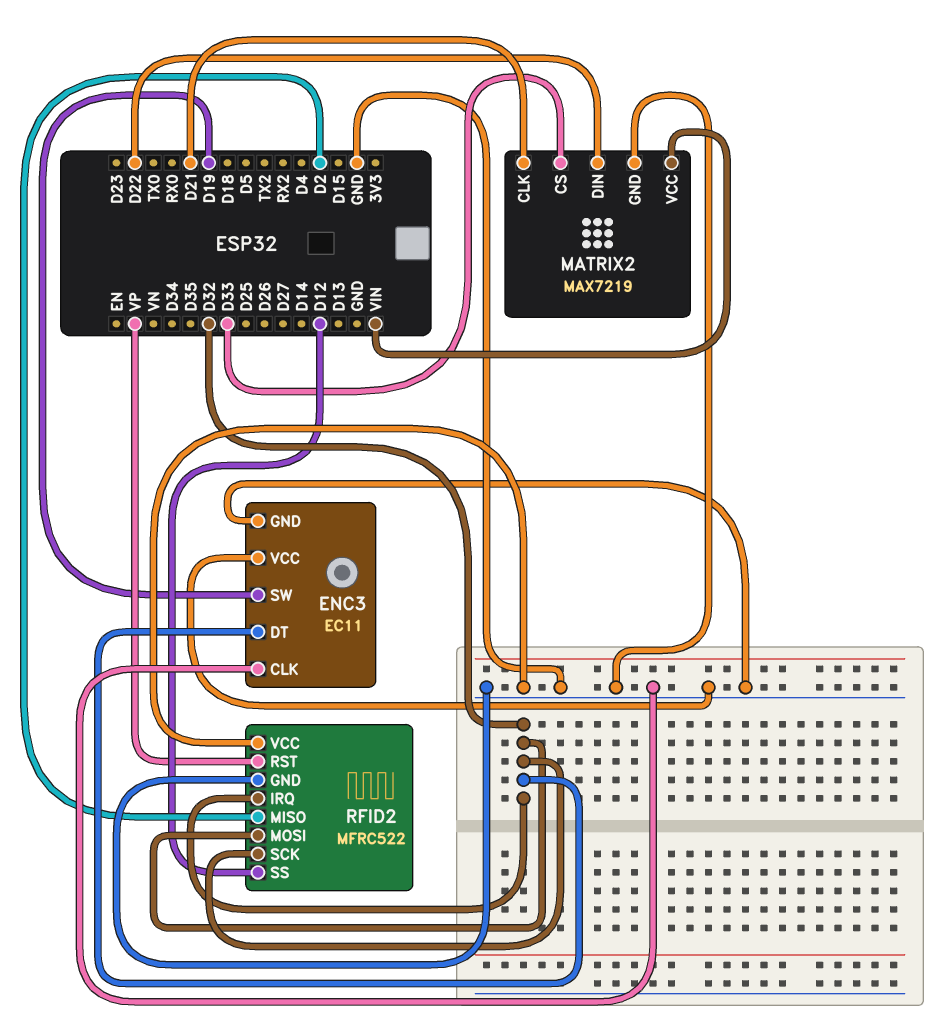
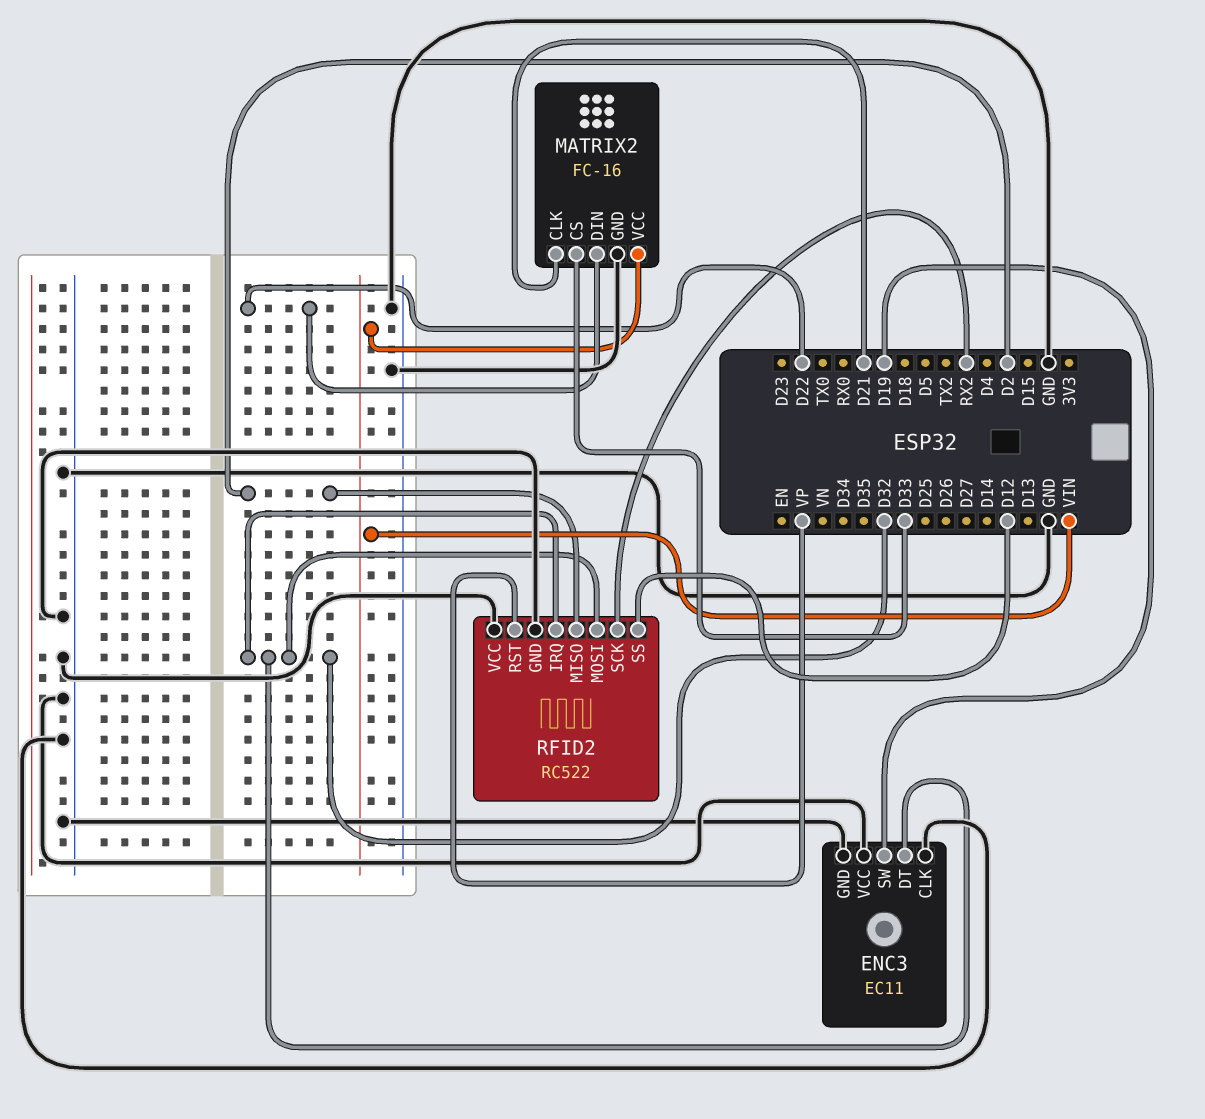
MATRIX2: MAX7219 -> FC-16
RFID2: MFRC522 -> RC522
RFID2 pin SCK: D32 -> RX2

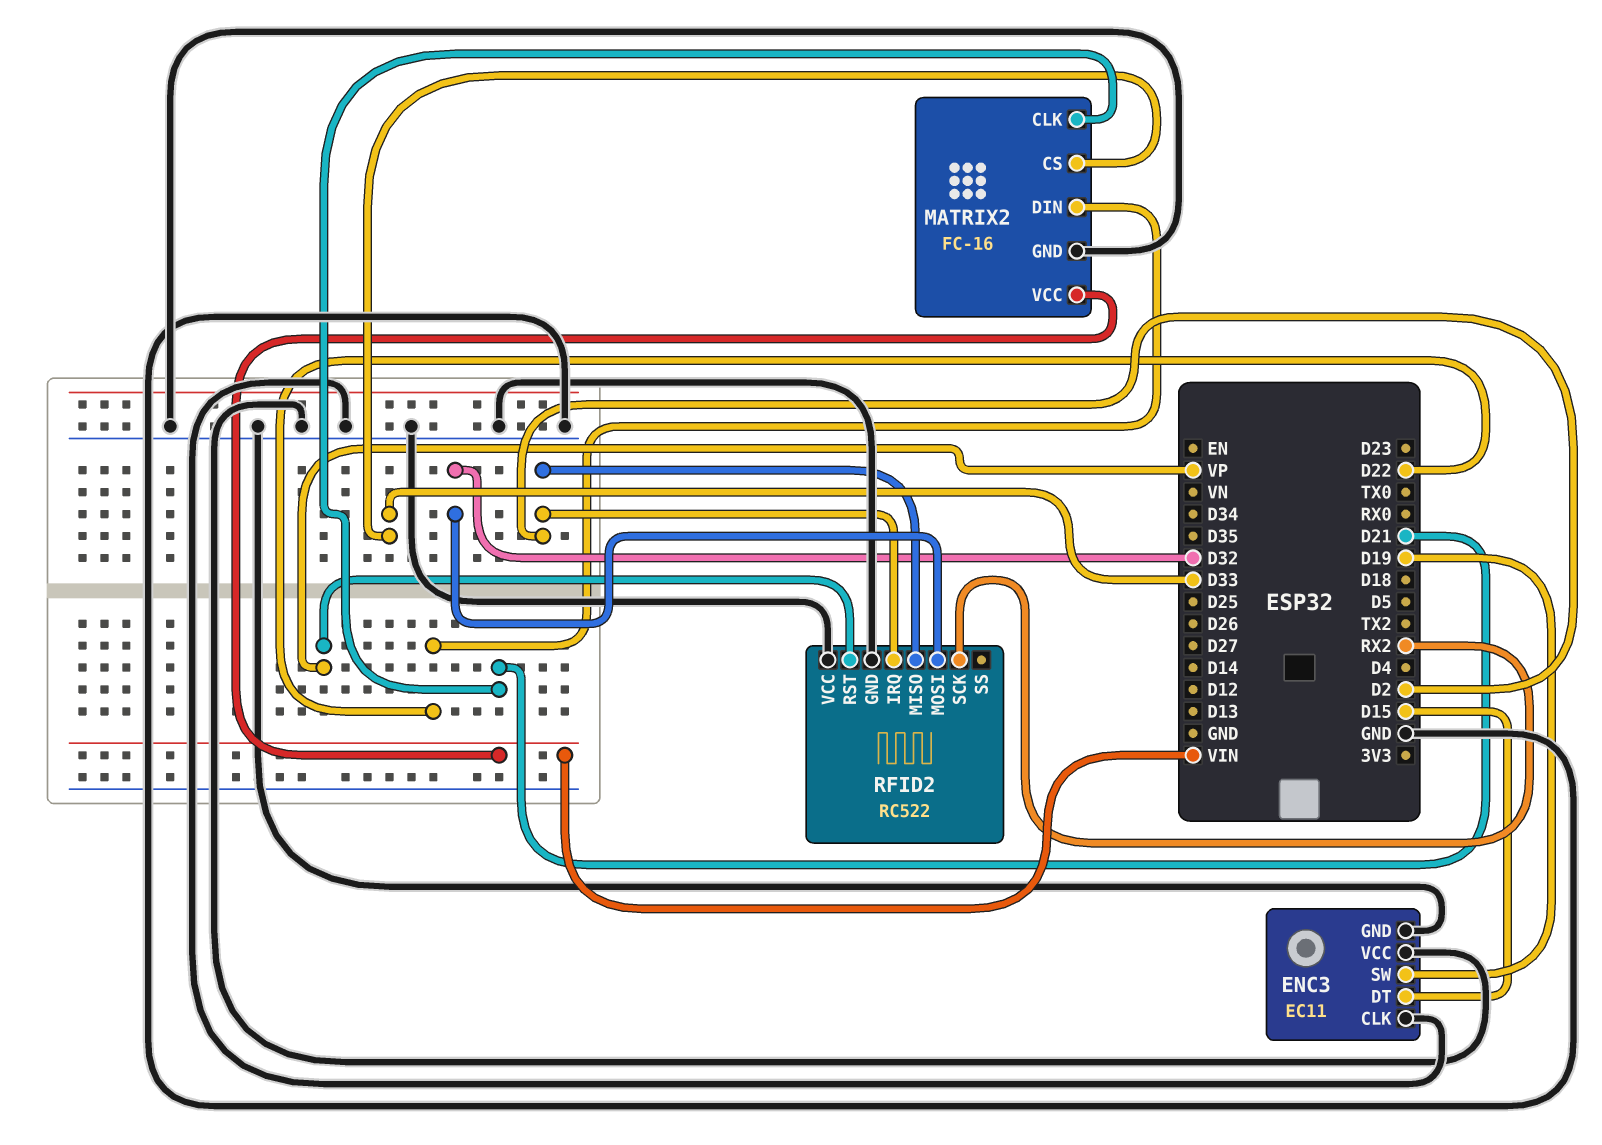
ENC3 pin DT: D32 -> D15
RFID2 pin IRQ: D32 -> D2
RFID2 pin SS: D12 -> none

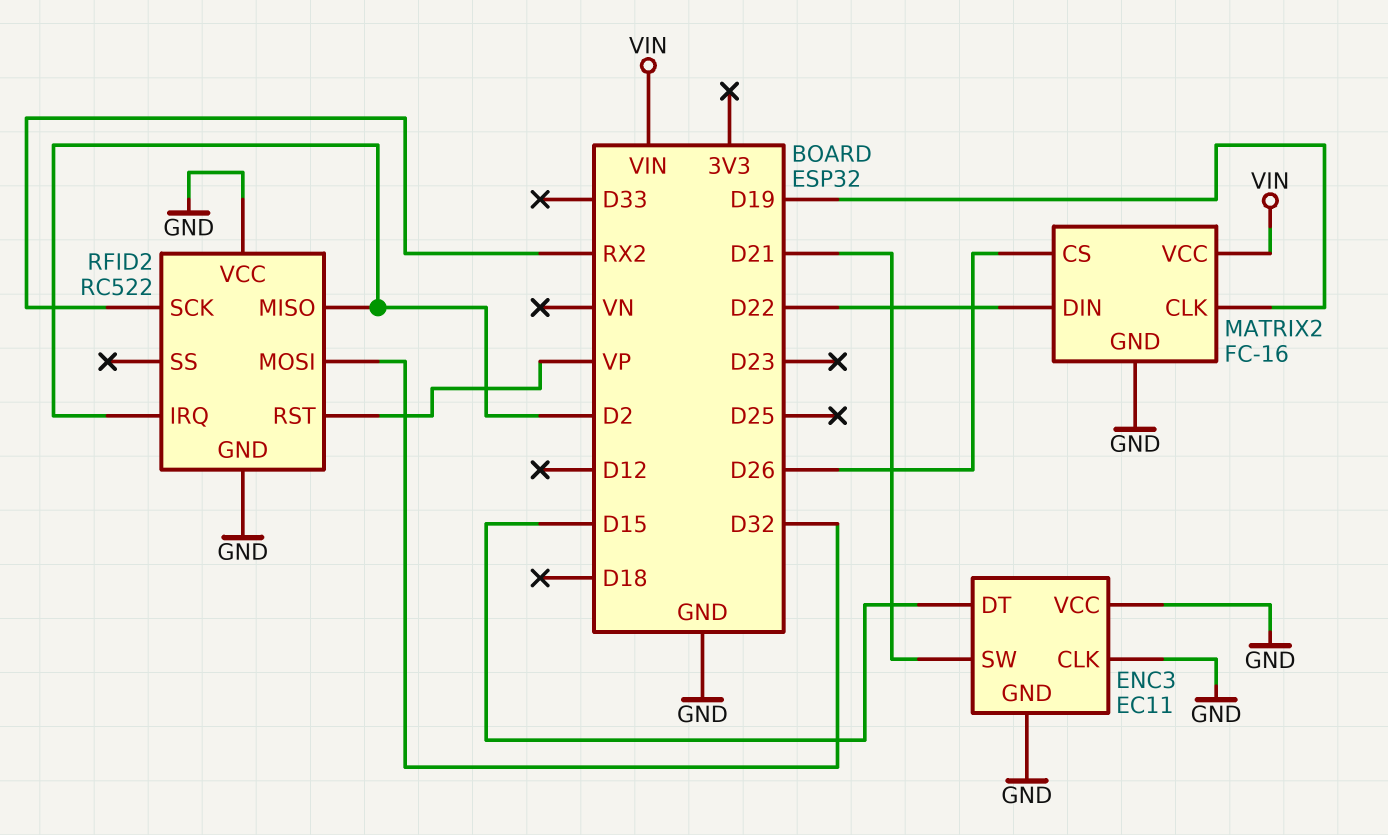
ENC3 pin SW: D19 -> D21
MATRIX2 pin CLK: D21 -> D19
MATRIX2 pin CS: D33 -> D26

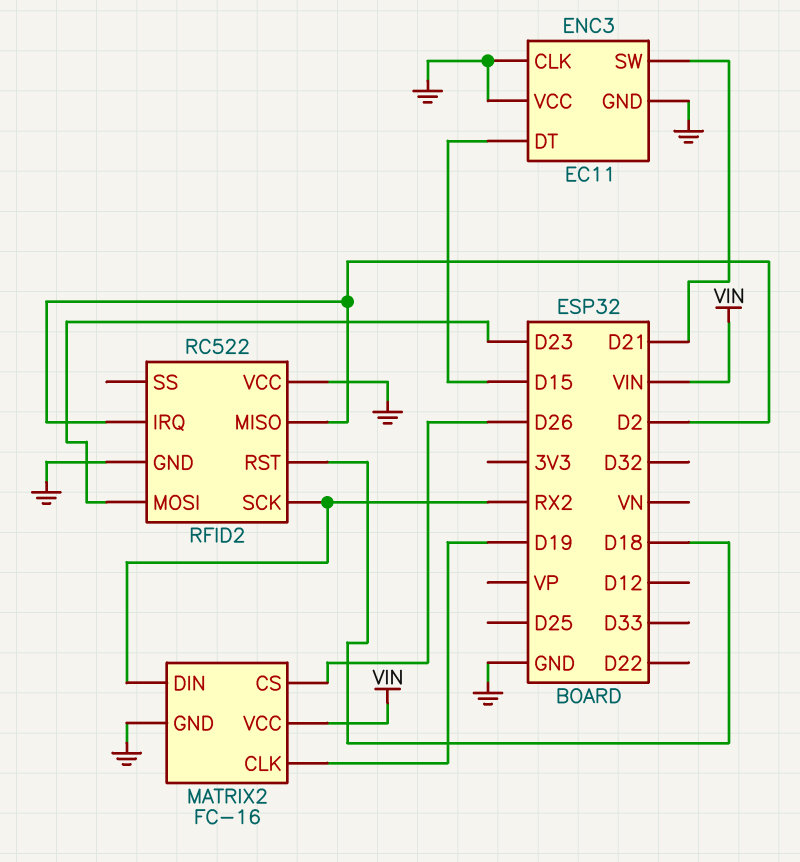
MATRIX2 pin DIN: D22 -> RX2
RFID2 pin MOSI: D32 -> D23
RFID2 pin RST: VP -> D18

